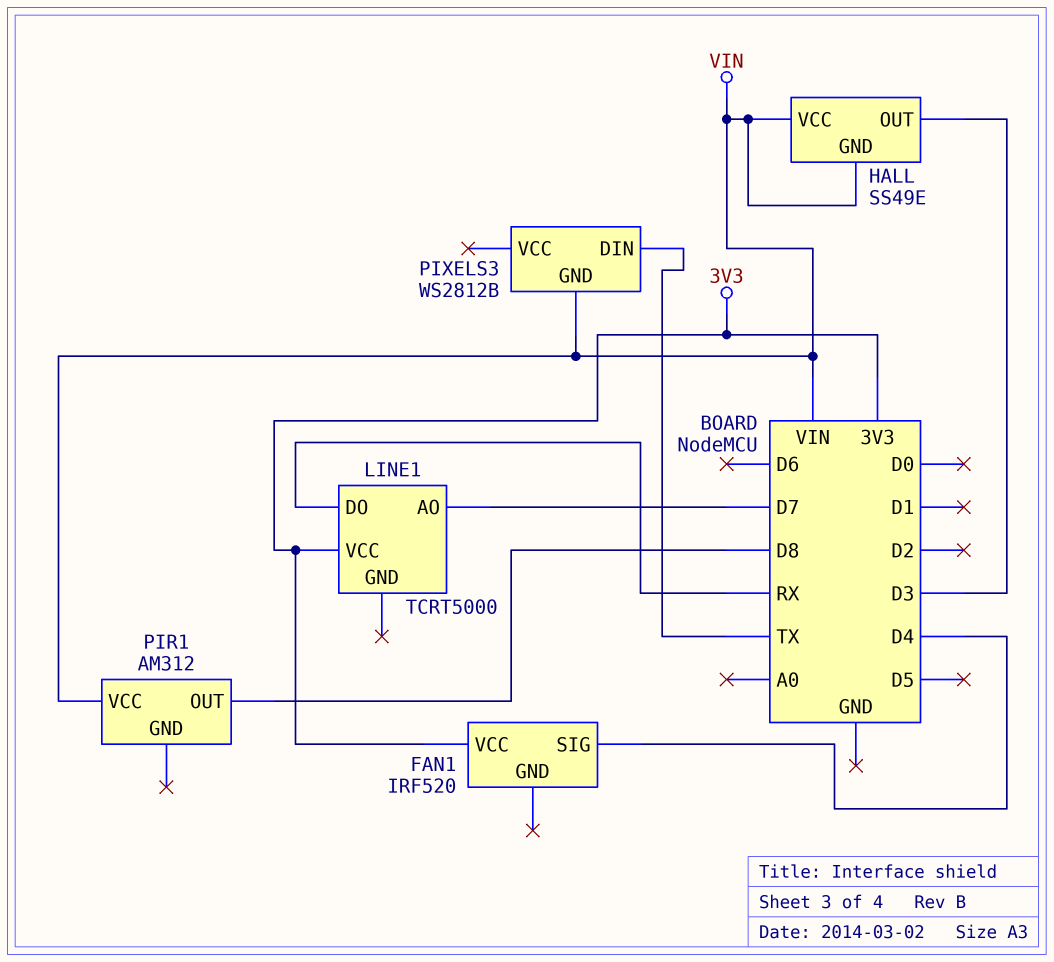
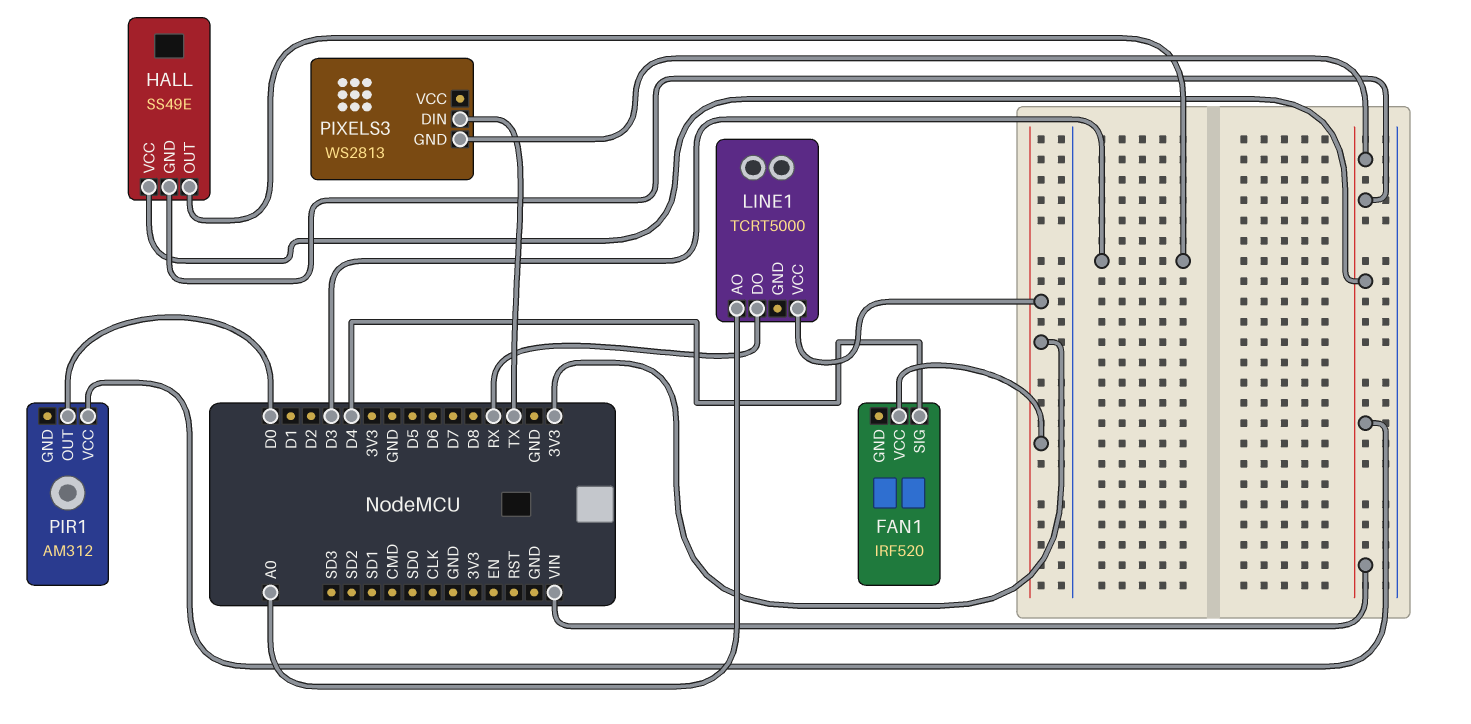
LINE1 pin AO: D7 -> A0
PIR1 pin OUT: D8 -> D0
PIXELS3: WS2812B -> WS2813

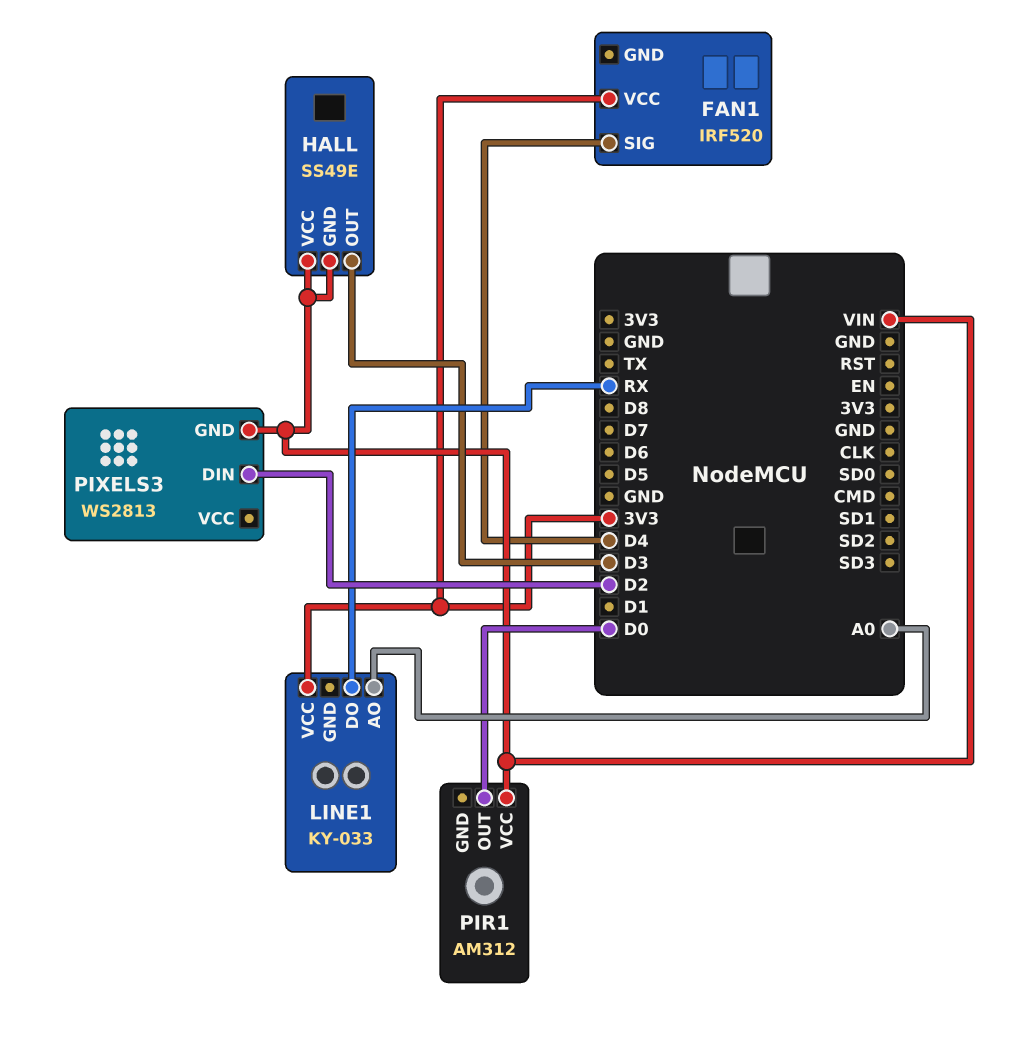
LINE1: TCRT5000 -> KY-033
PIXELS3 pin DIN: TX -> D2

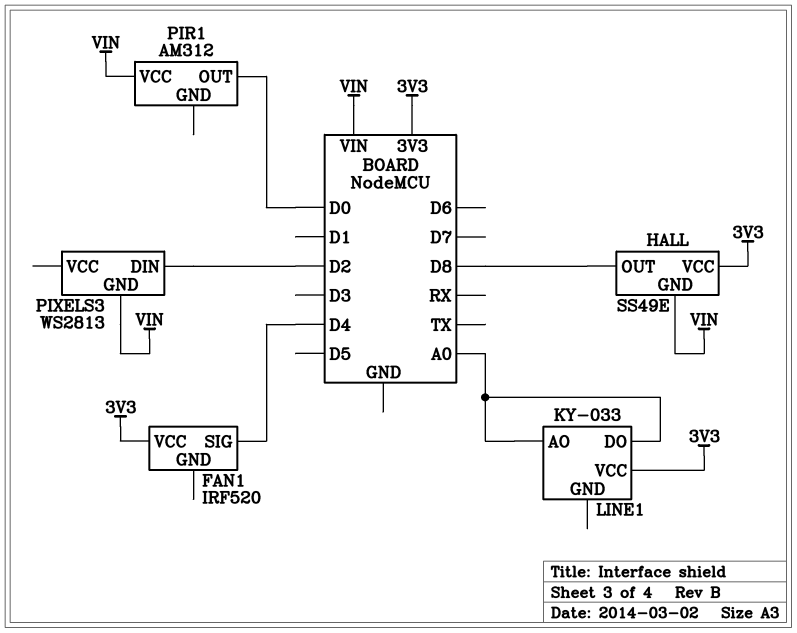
HALL pin OUT: D3 -> D8
HALL pin VCC: VIN -> 3V3
LINE1 pin DO: RX -> A0

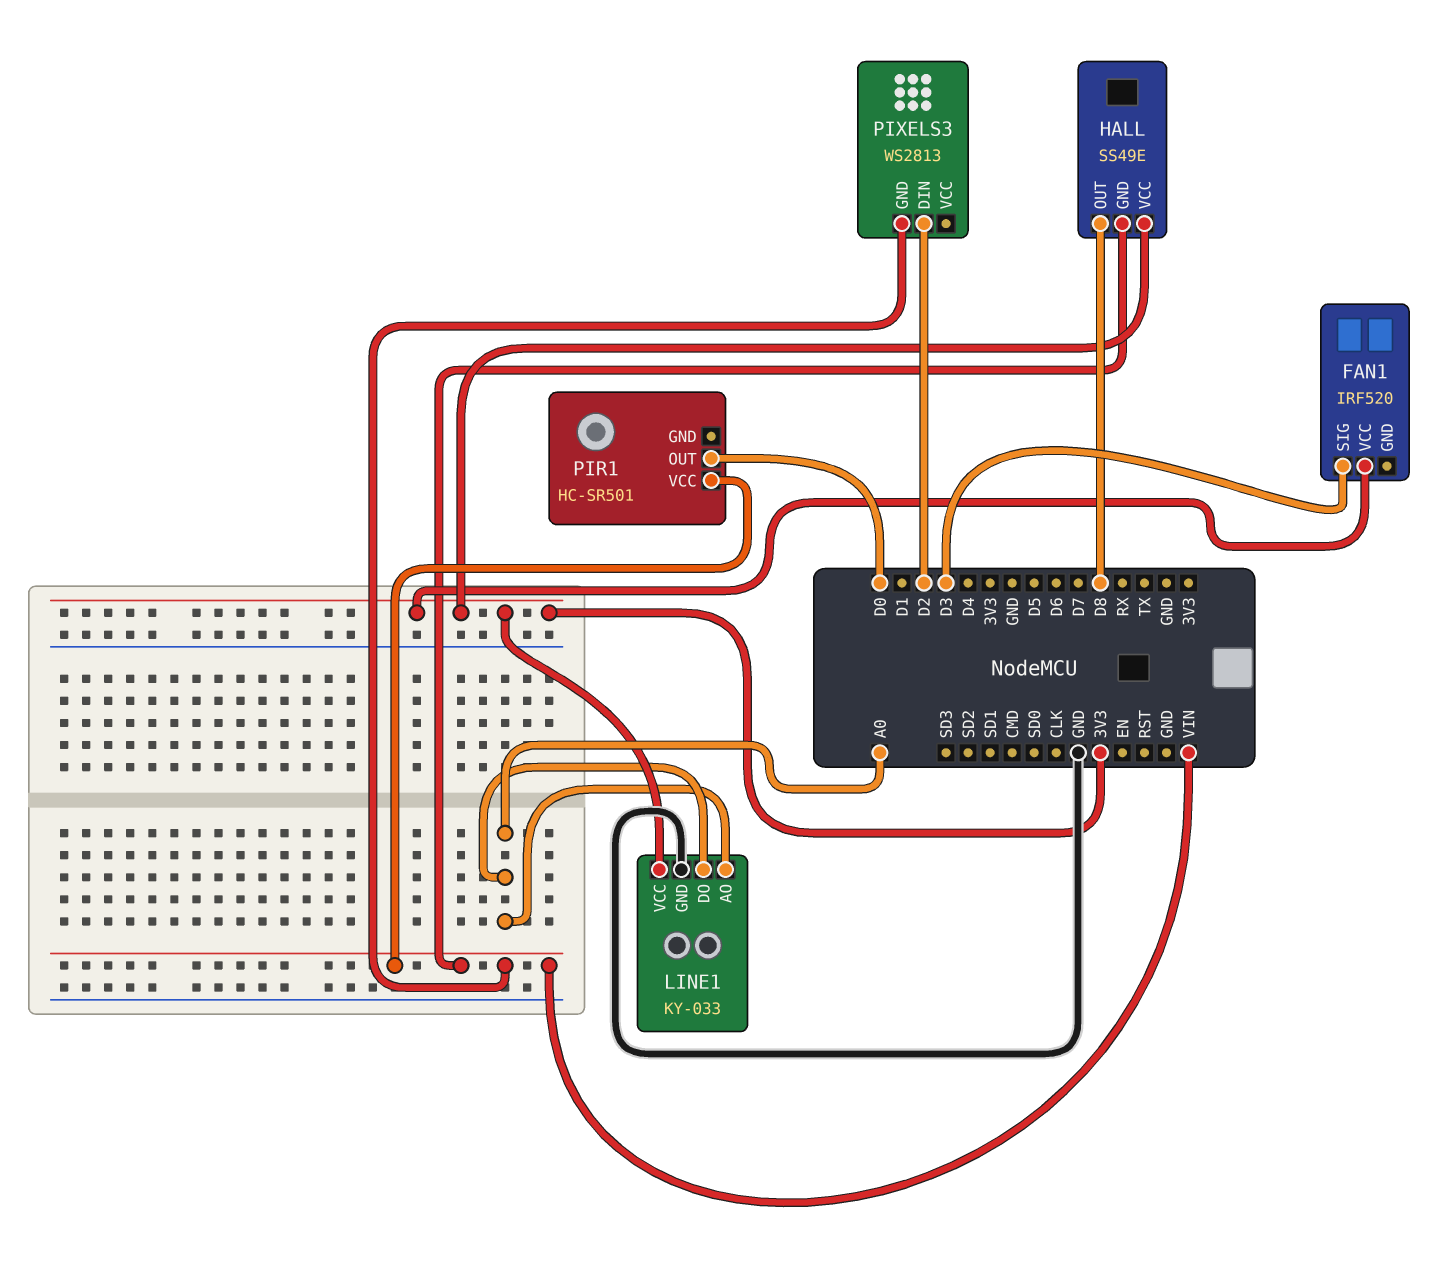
FAN1 pin SIG: D4 -> D3
LINE1 pin GND: none -> GND
PIR1: AM312 -> HC-SR501

